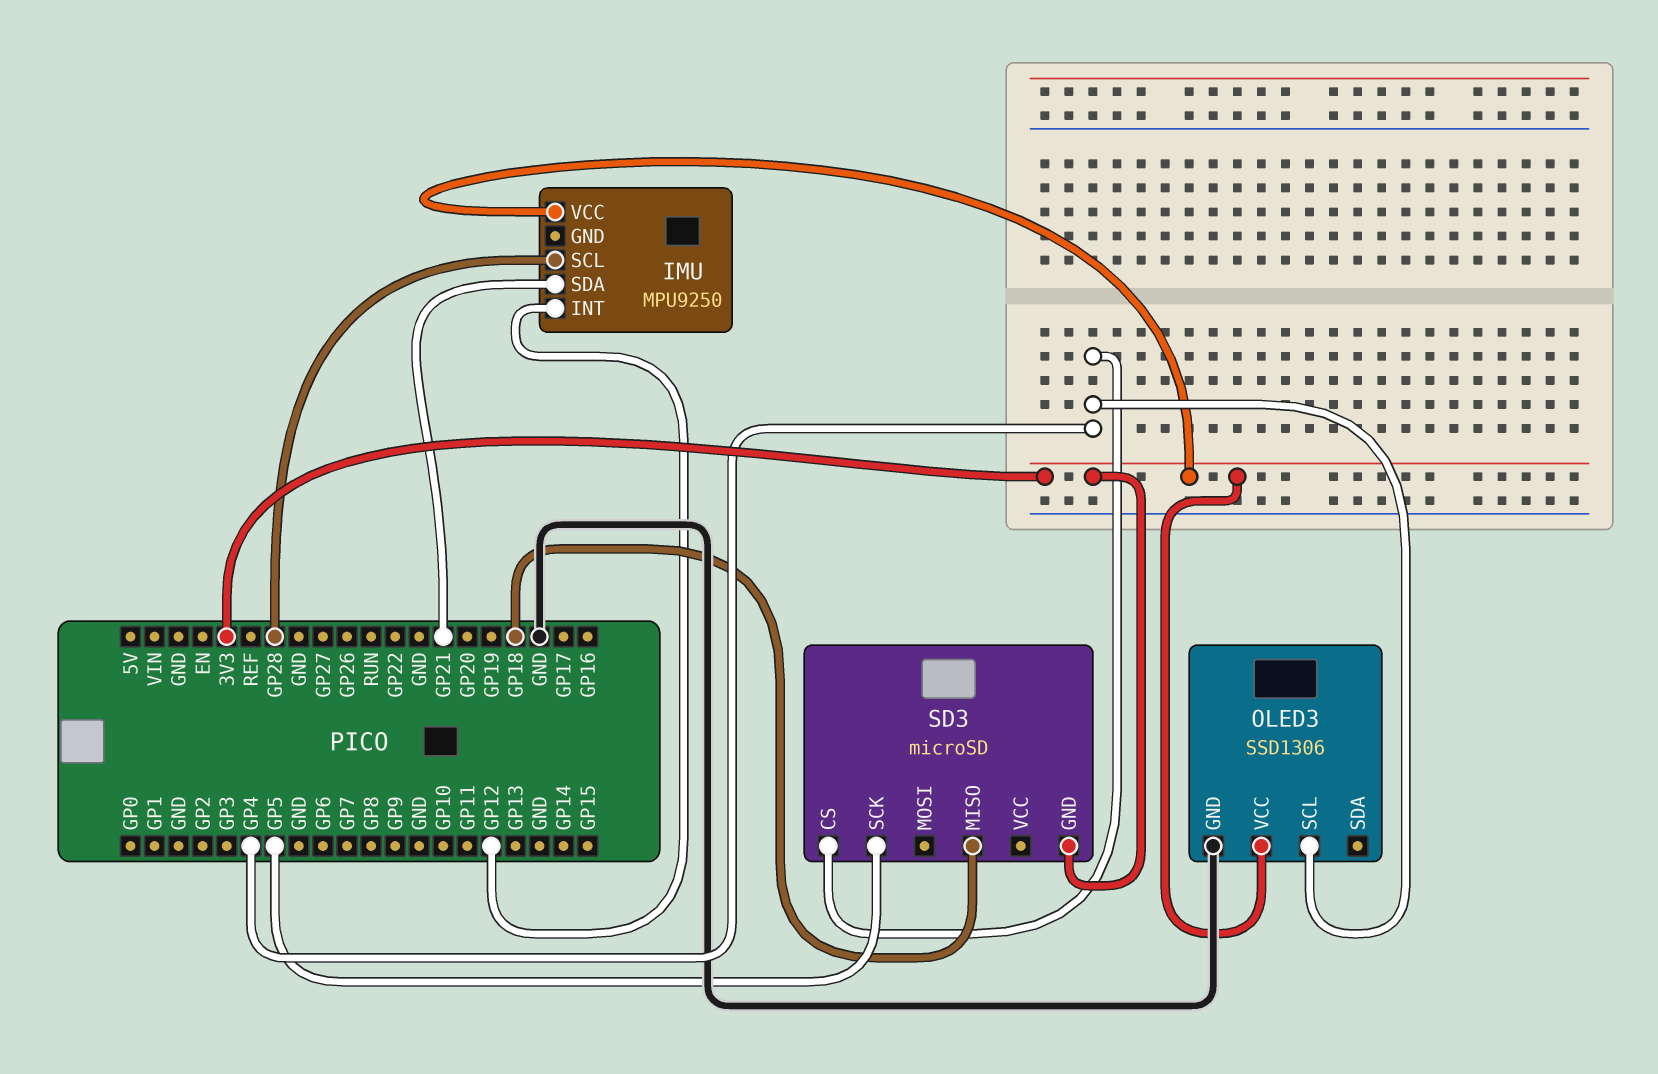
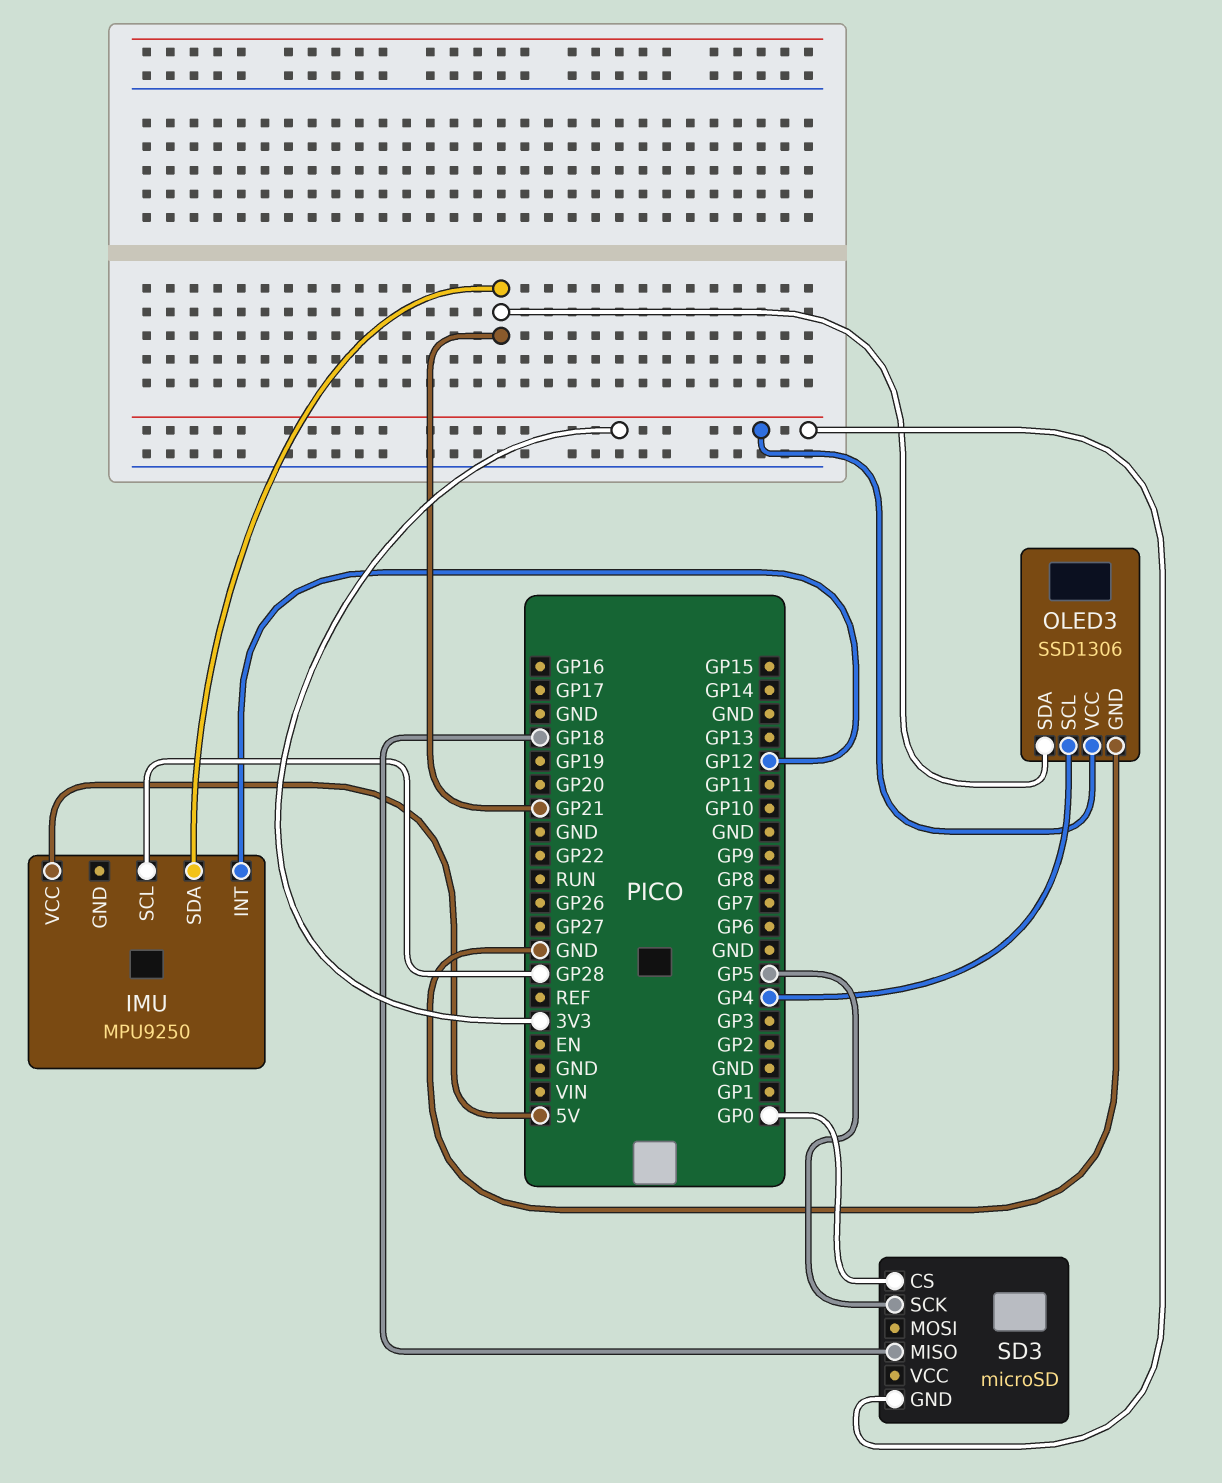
IMU pin VCC: 3V3 -> 5V
OLED3 pin SDA: none -> GP21
SD3 pin CS: GP4 -> GP0

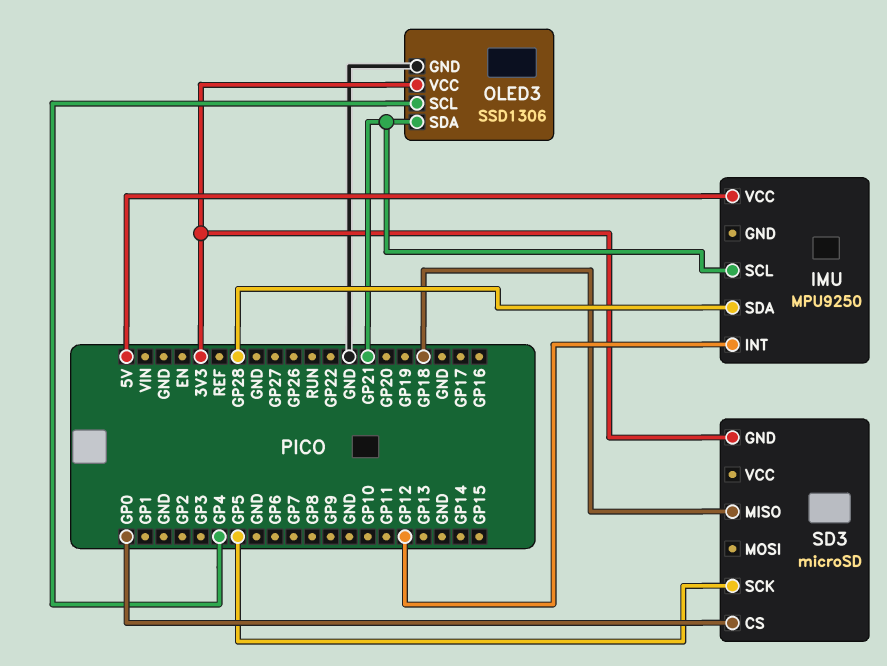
IMU pin SCL: GP28 -> GP21
IMU pin SDA: GP21 -> GP28

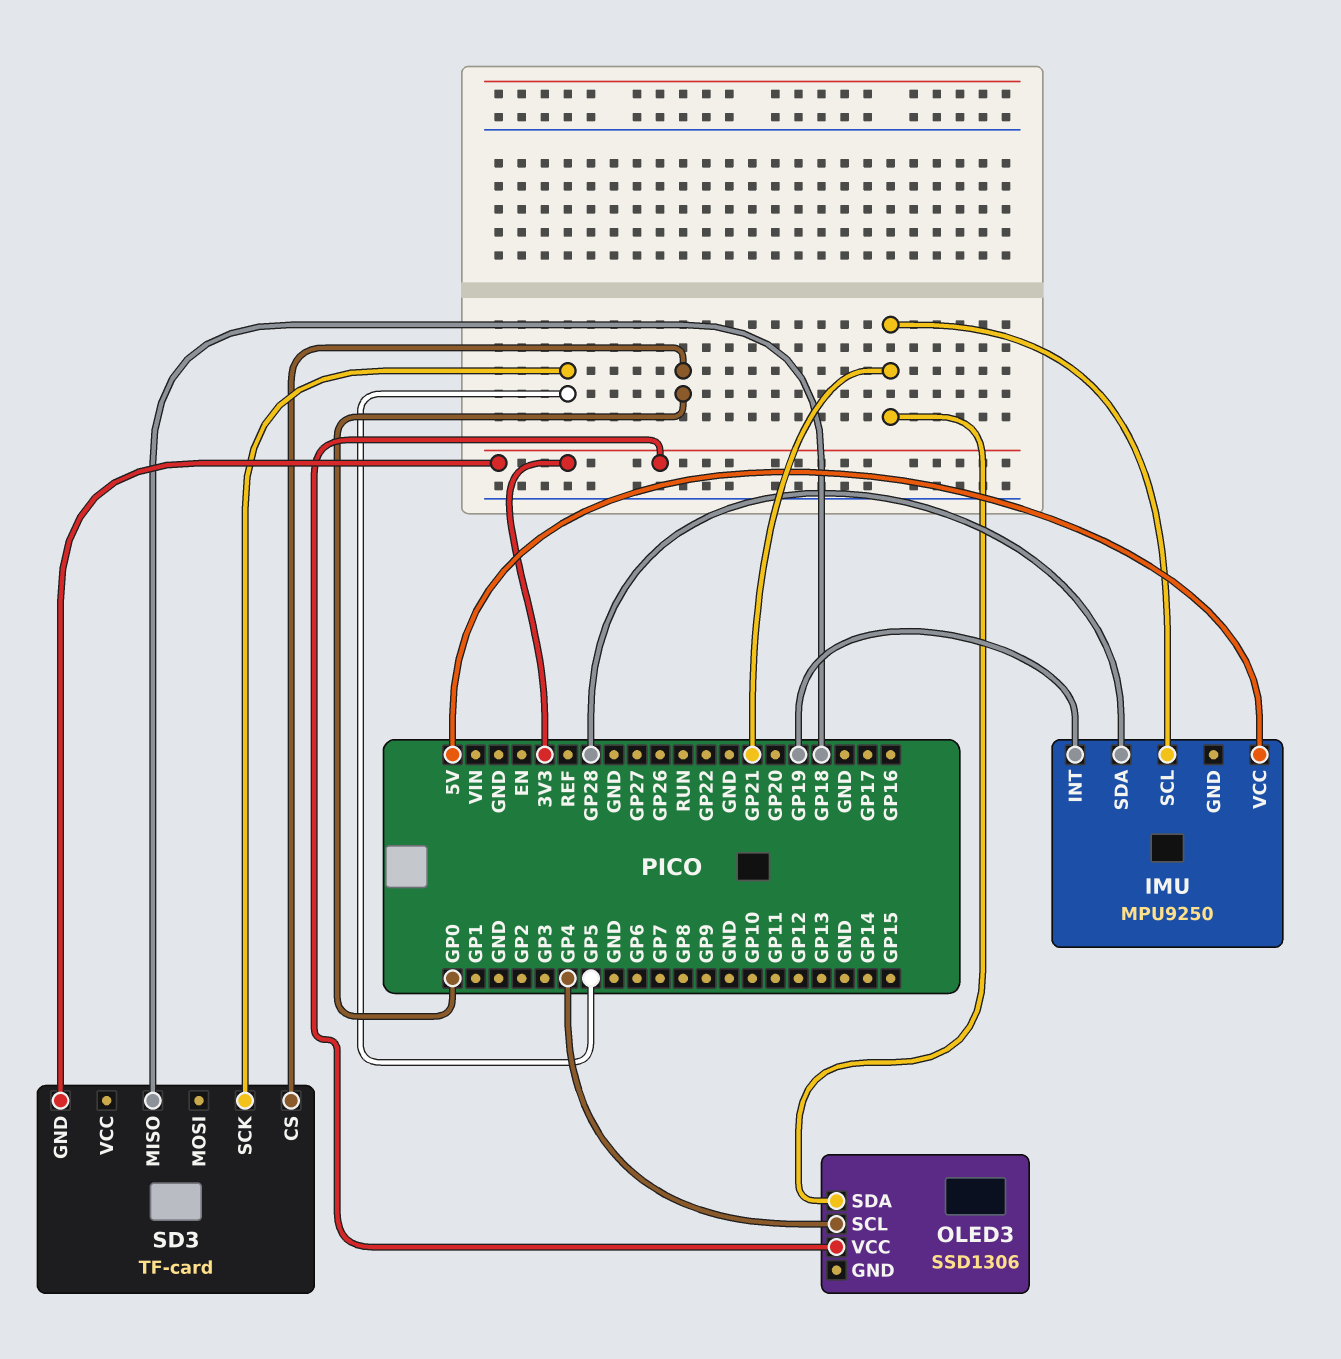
IMU pin INT: GP12 -> GP19
OLED3 pin GND: GND -> none
SD3: microSD -> TF-card

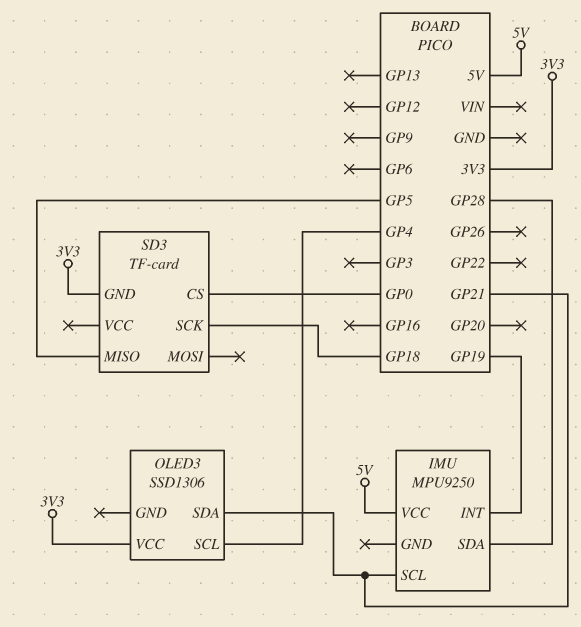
SD3 pin MISO: GP18 -> GP5
SD3 pin SCK: GP5 -> GP18

